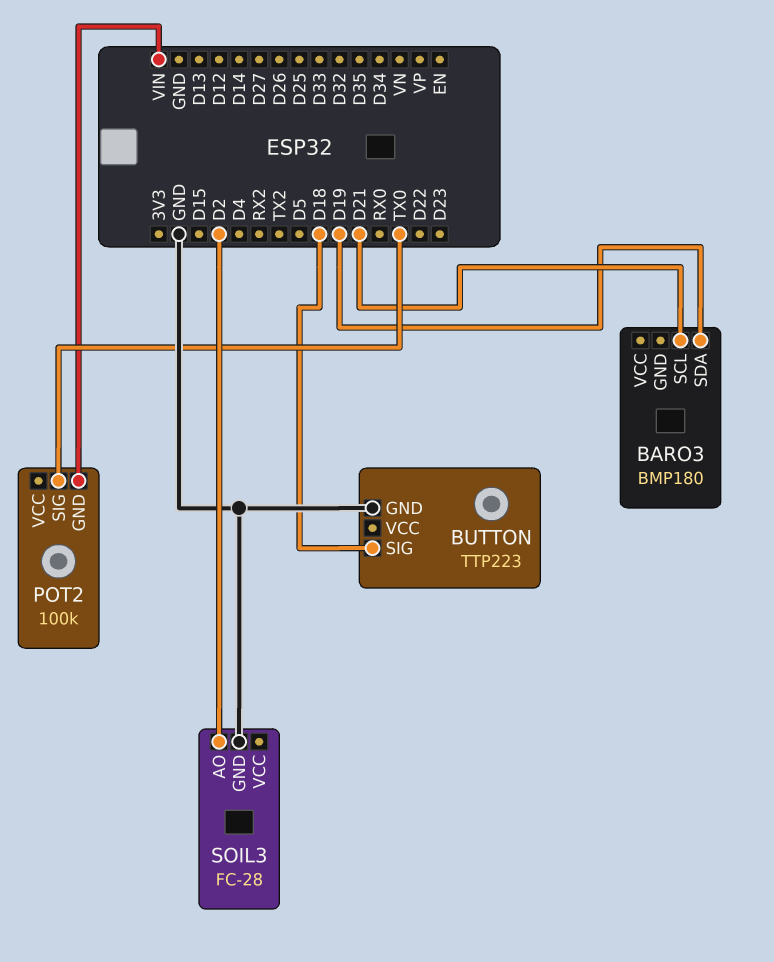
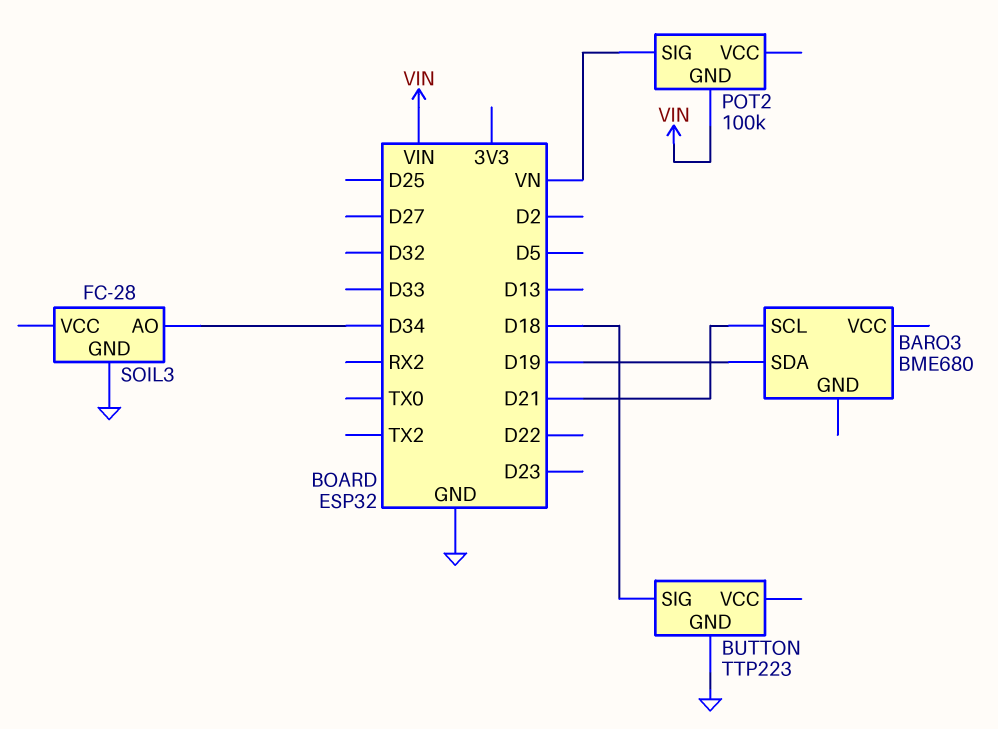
BARO3: BMP180 -> BME680
POT2 pin SIG: TX0 -> VN
SOIL3 pin AO: D2 -> D34

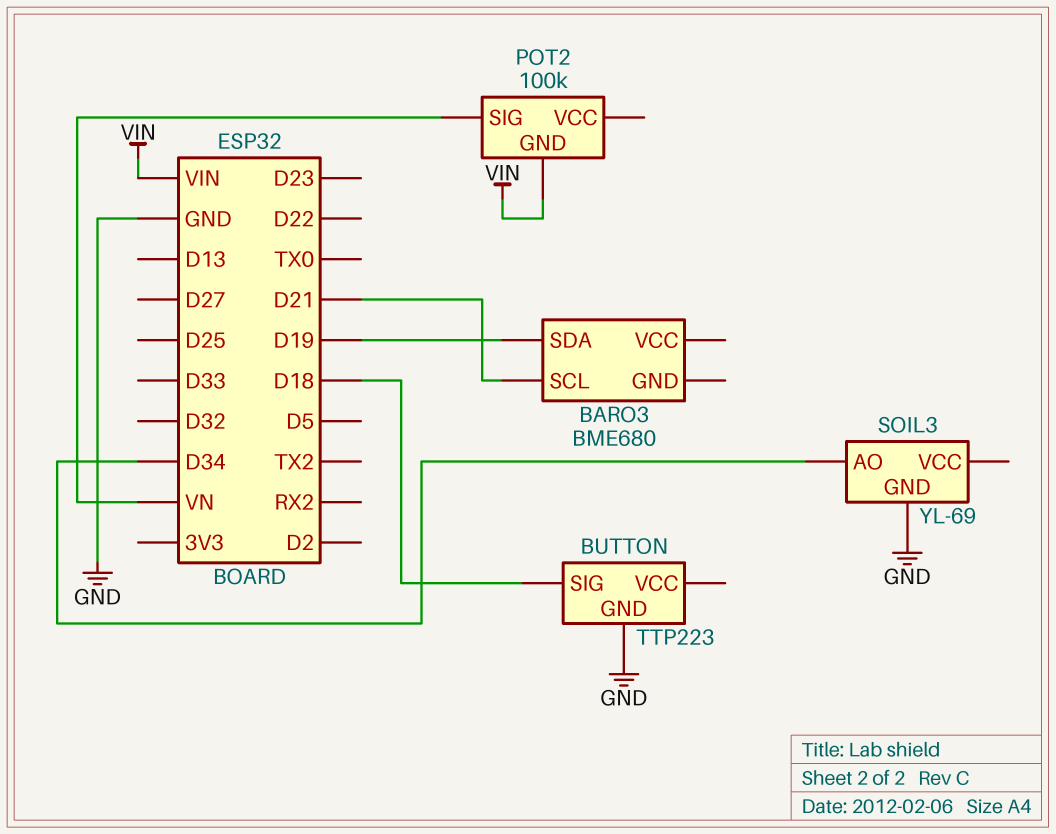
SOIL3: FC-28 -> YL-69

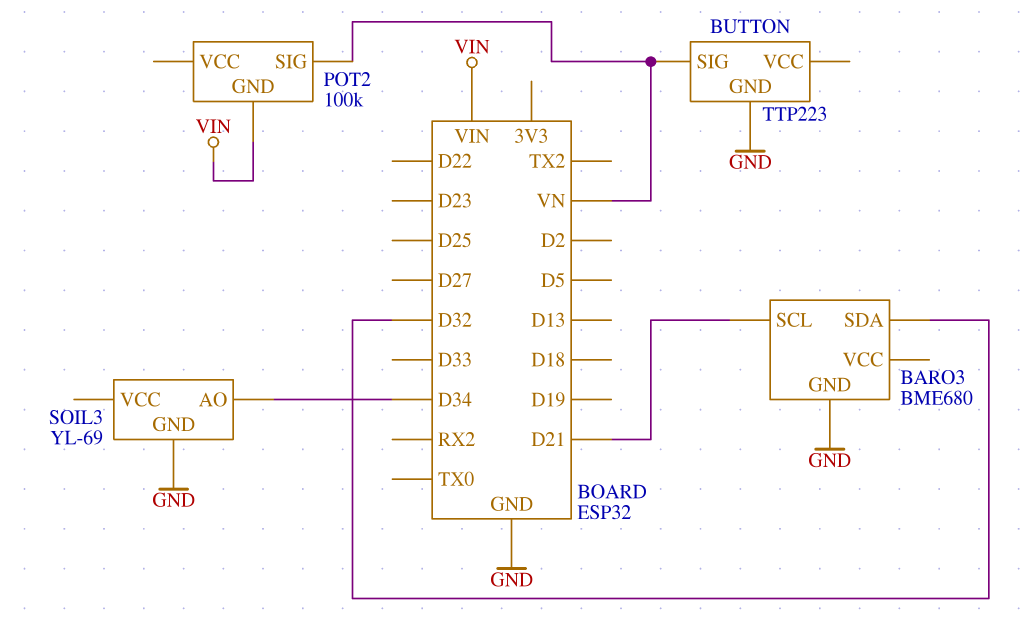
BARO3 pin GND: none -> GND
BARO3 pin SDA: D19 -> D32
BUTTON pin SIG: D18 -> VN

